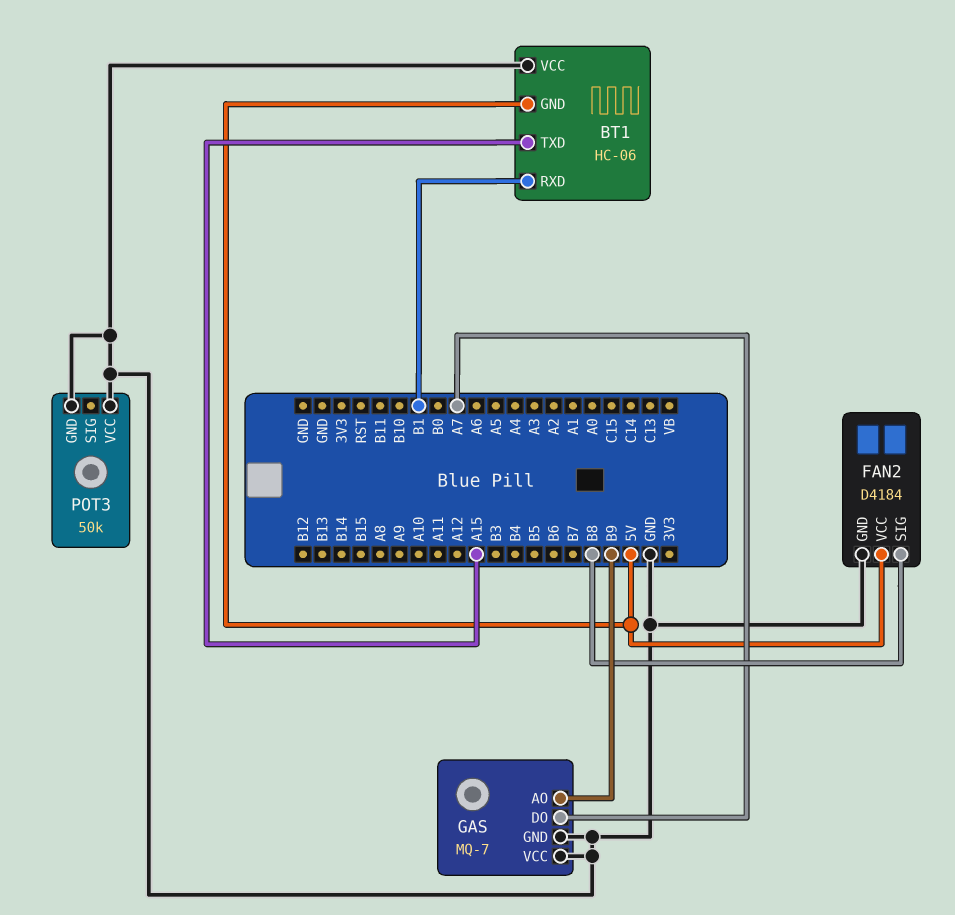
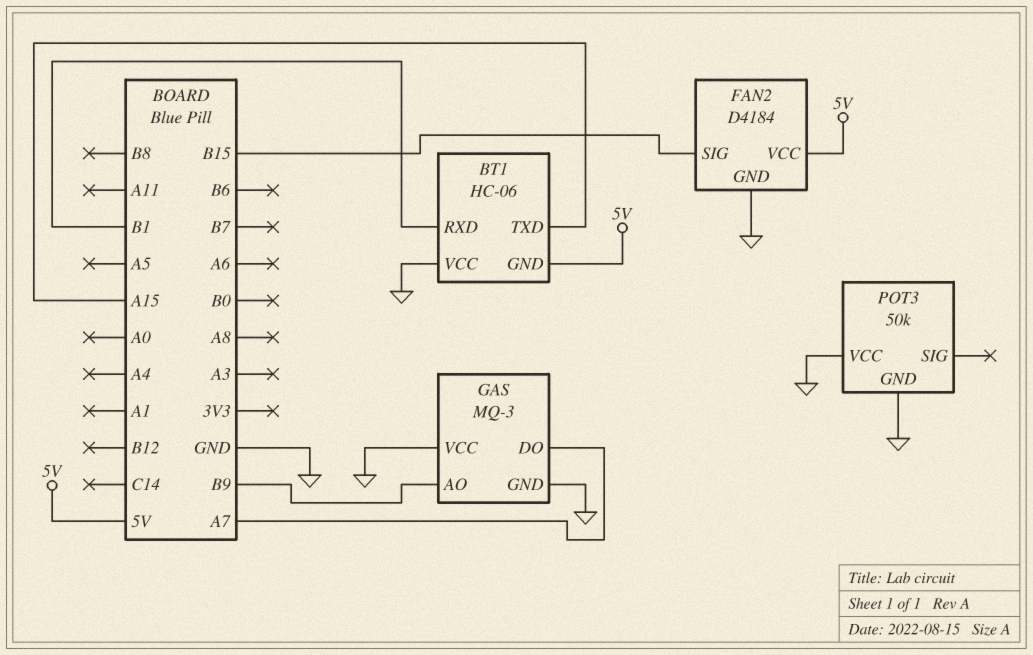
FAN2 pin SIG: B8 -> B15
GAS: MQ-7 -> MQ-3

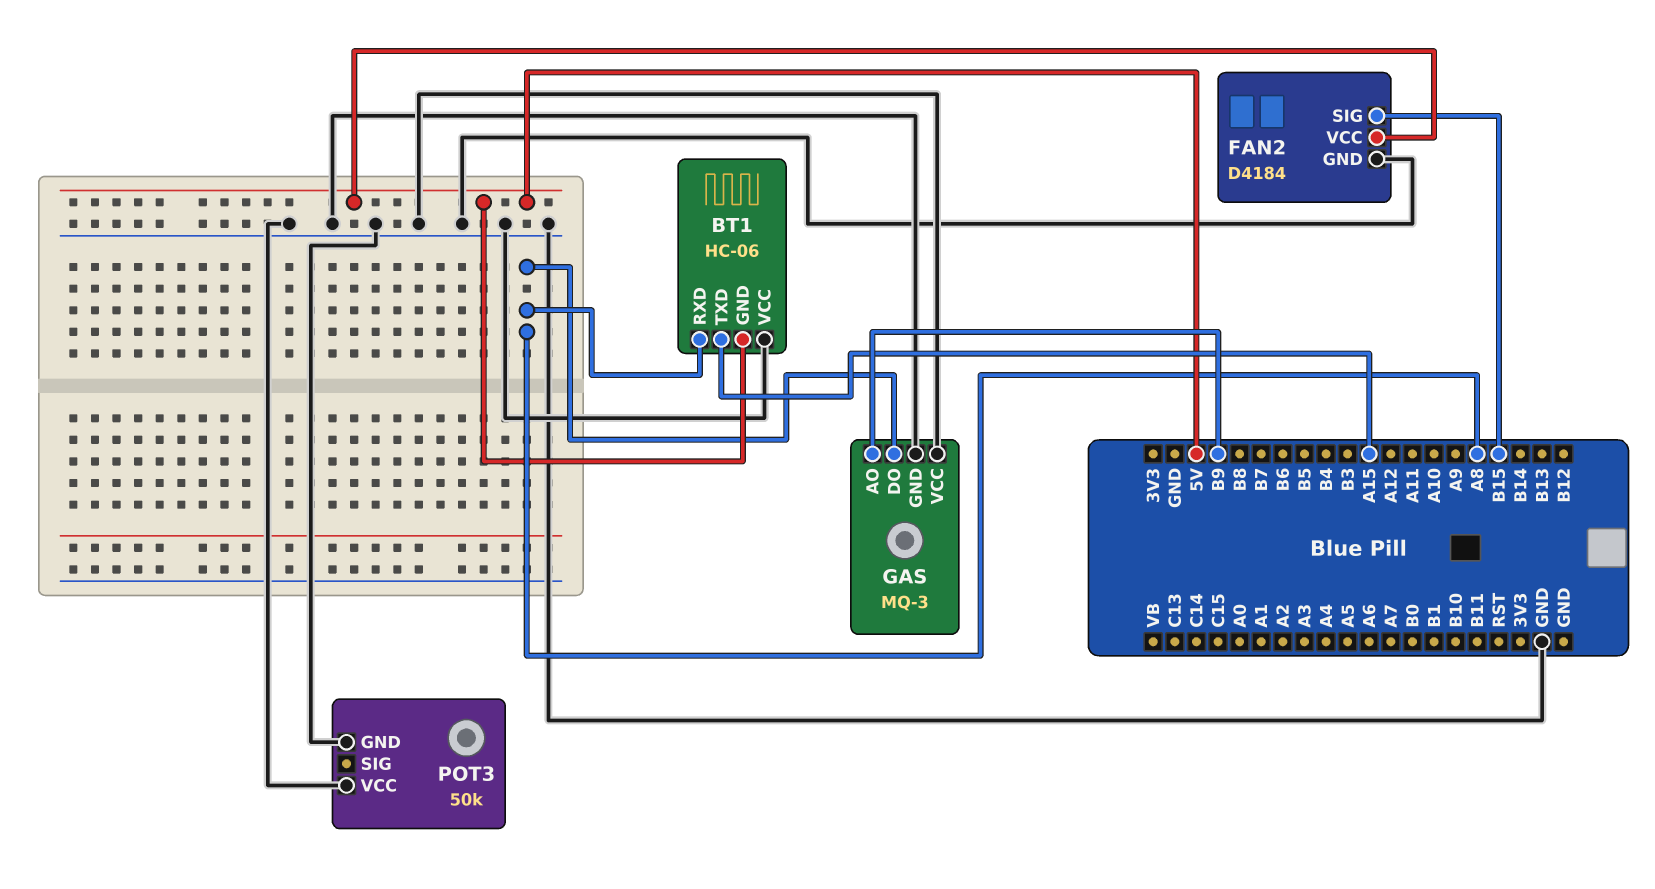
BT1 pin RXD: B1 -> A8
GAS pin DO: A7 -> A8

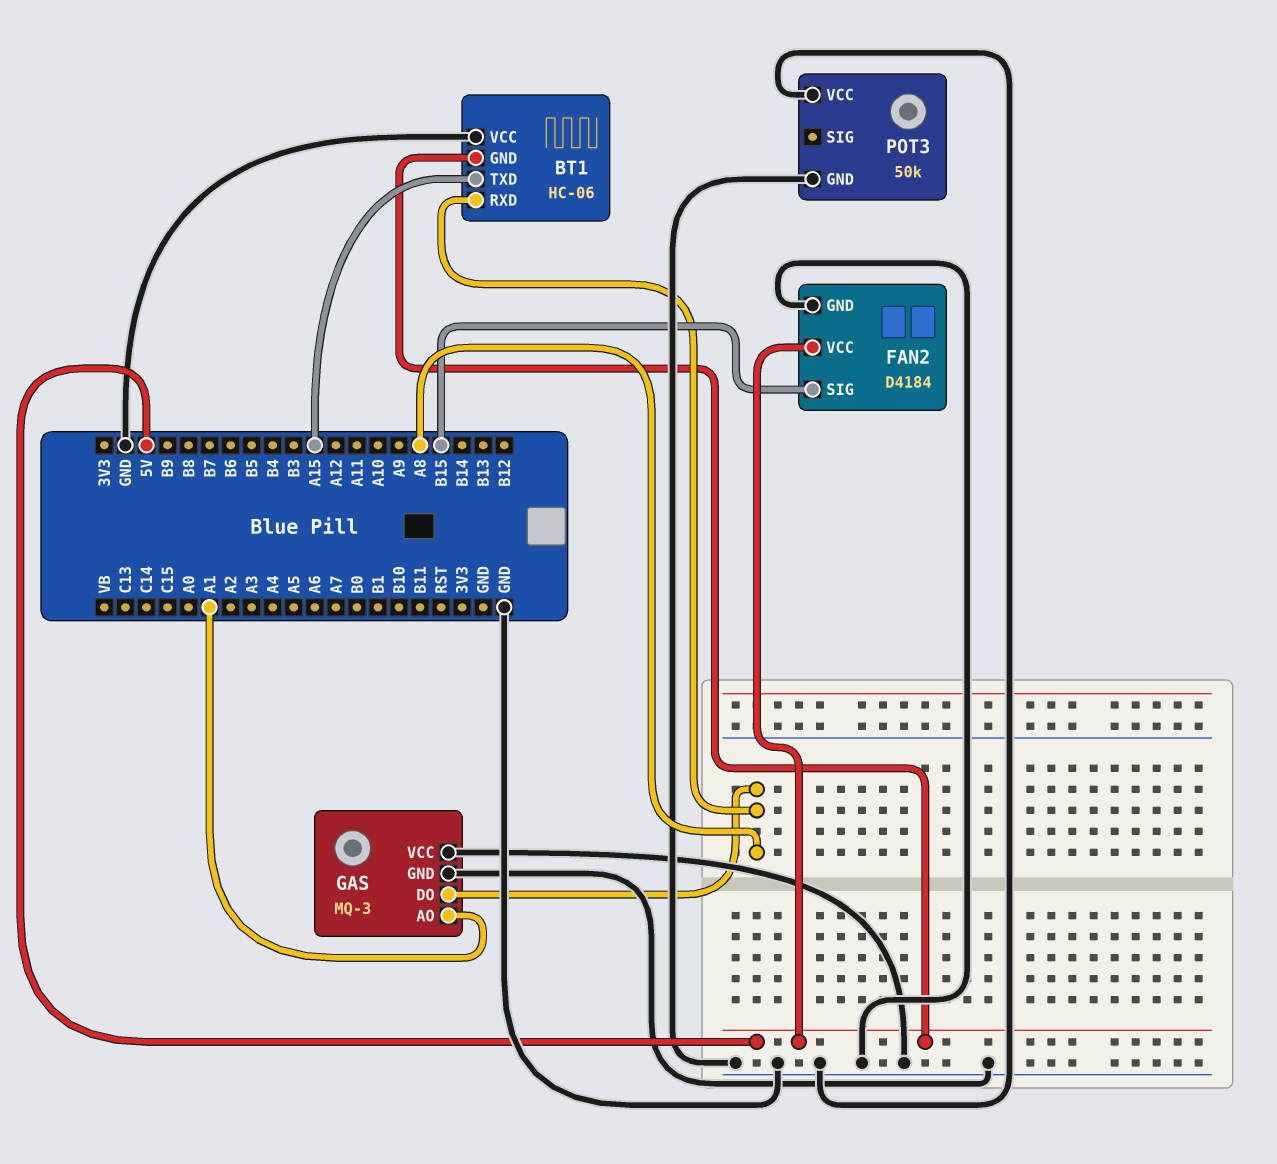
GAS pin AO: B9 -> A1

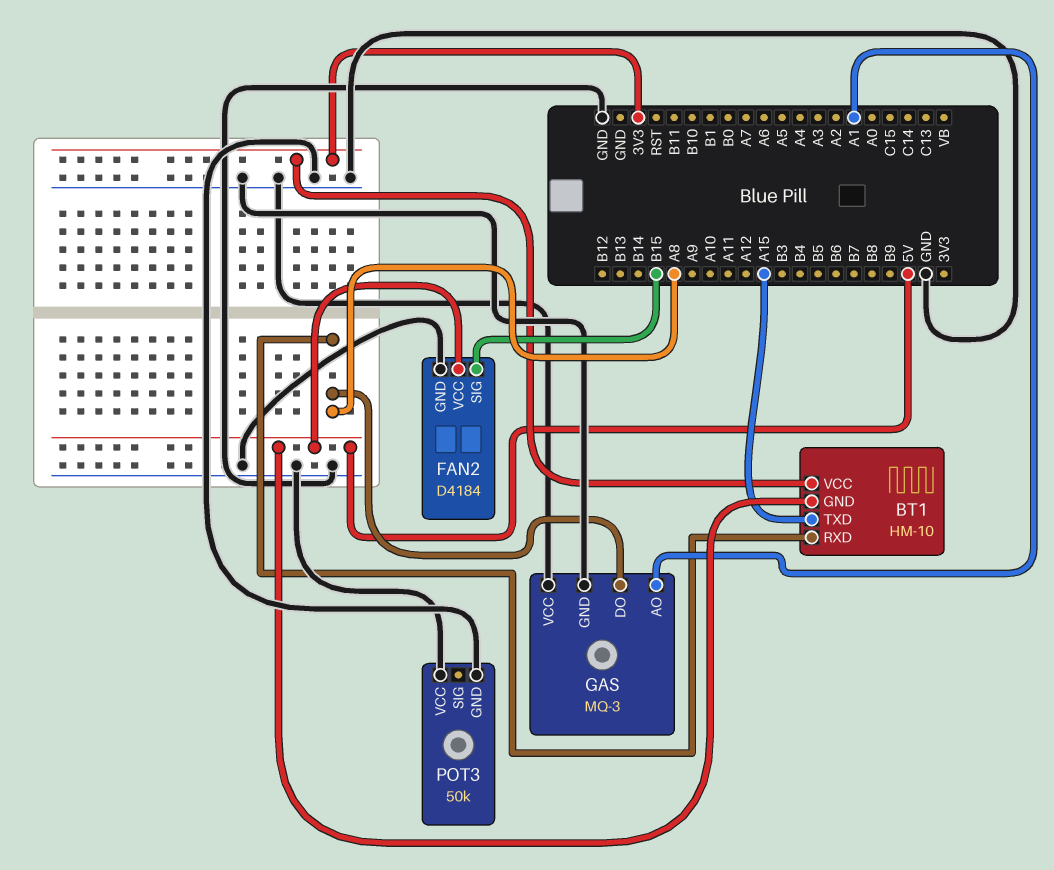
BT1: HC-06 -> HM-10
BT1 pin VCC: GND -> 3V3

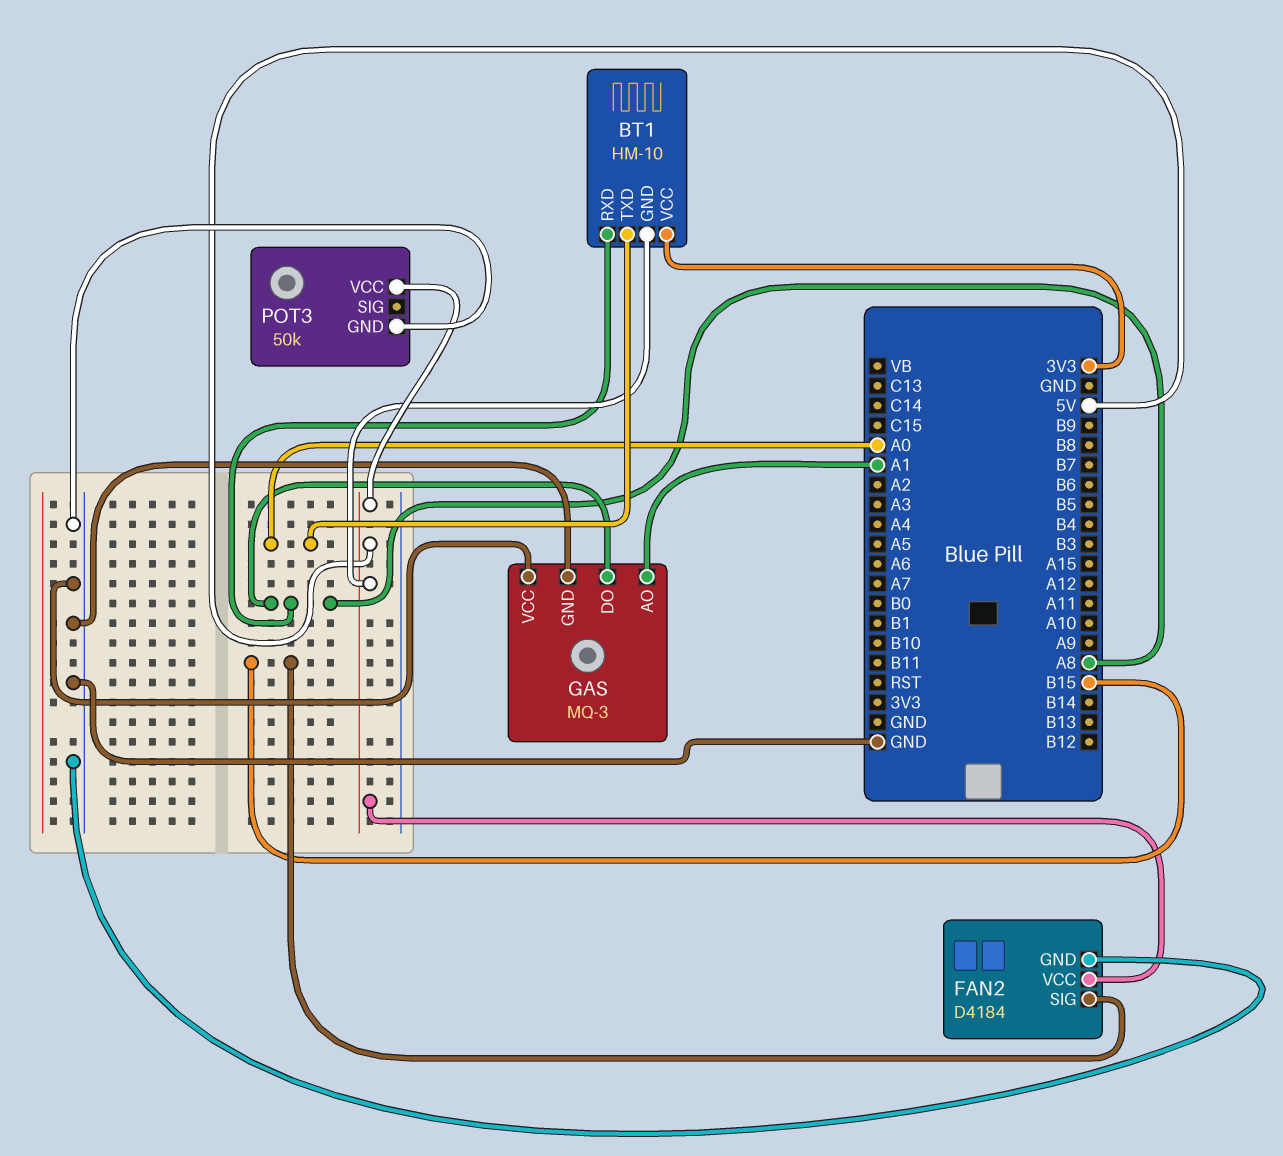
BT1 pin TXD: A15 -> A0
POT3 pin VCC: GND -> 5V

